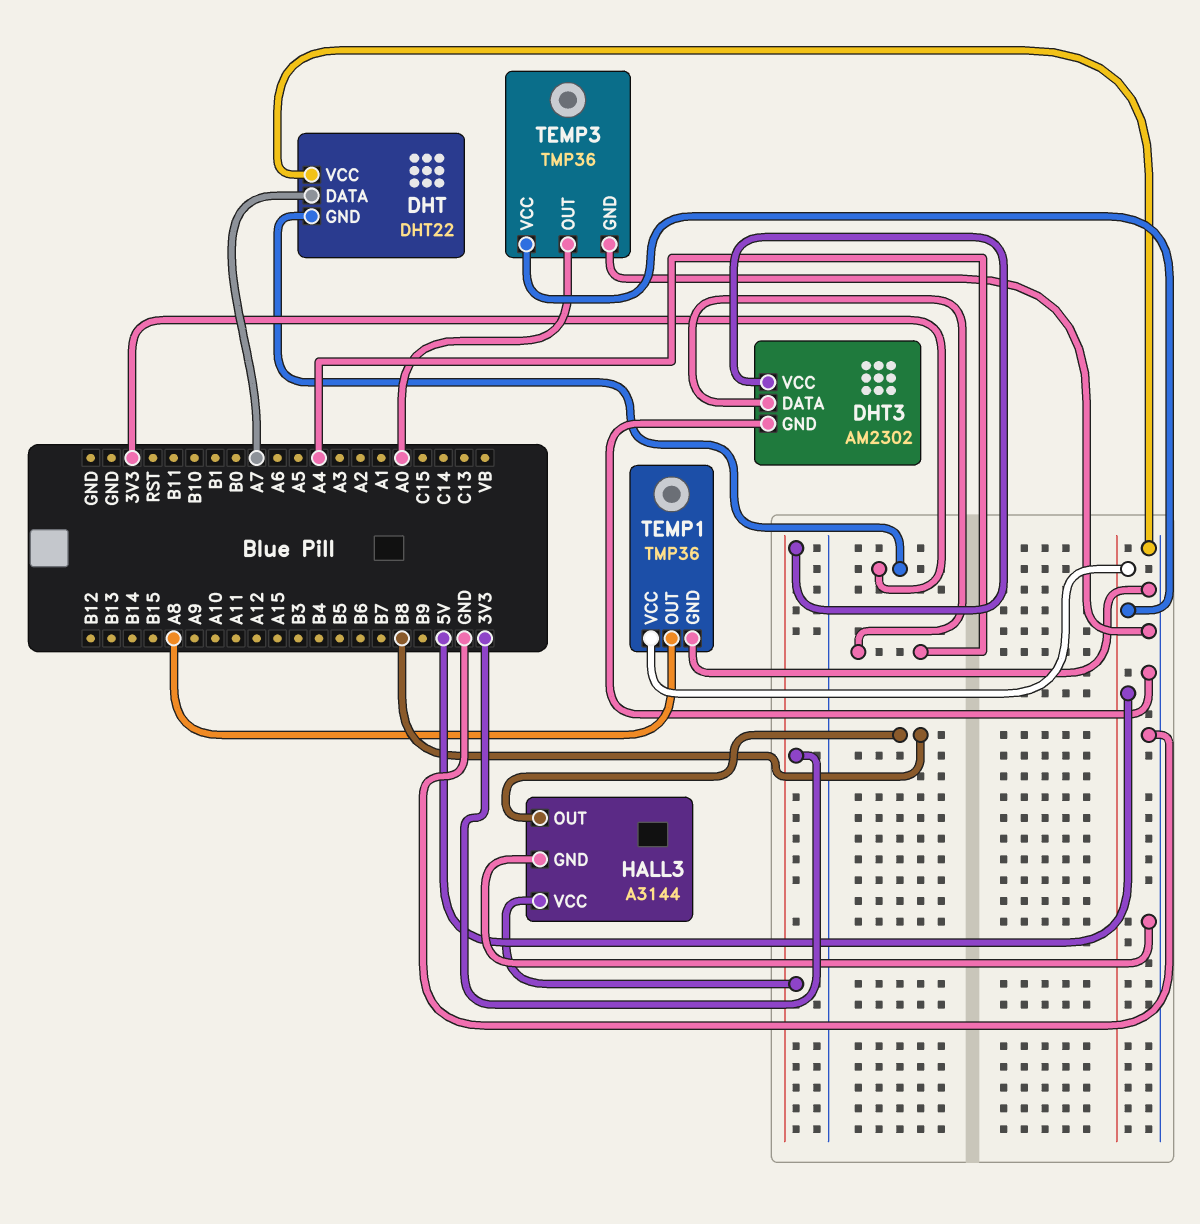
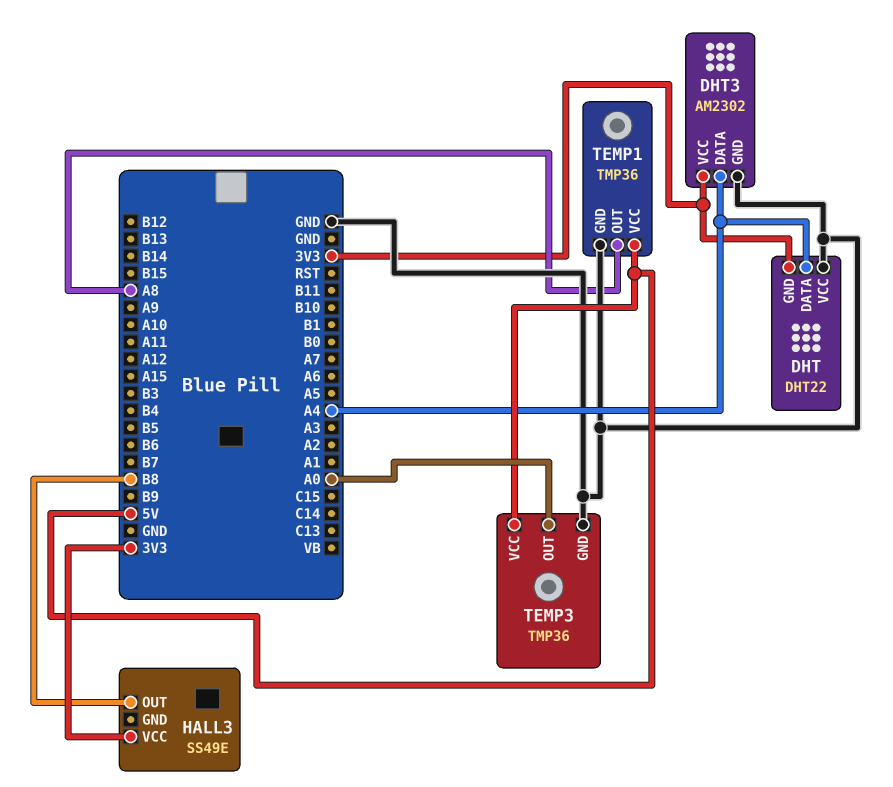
DHT pin DATA: A7 -> A4
HALL3: A3144 -> SS49E
HALL3 pin GND: GND -> none

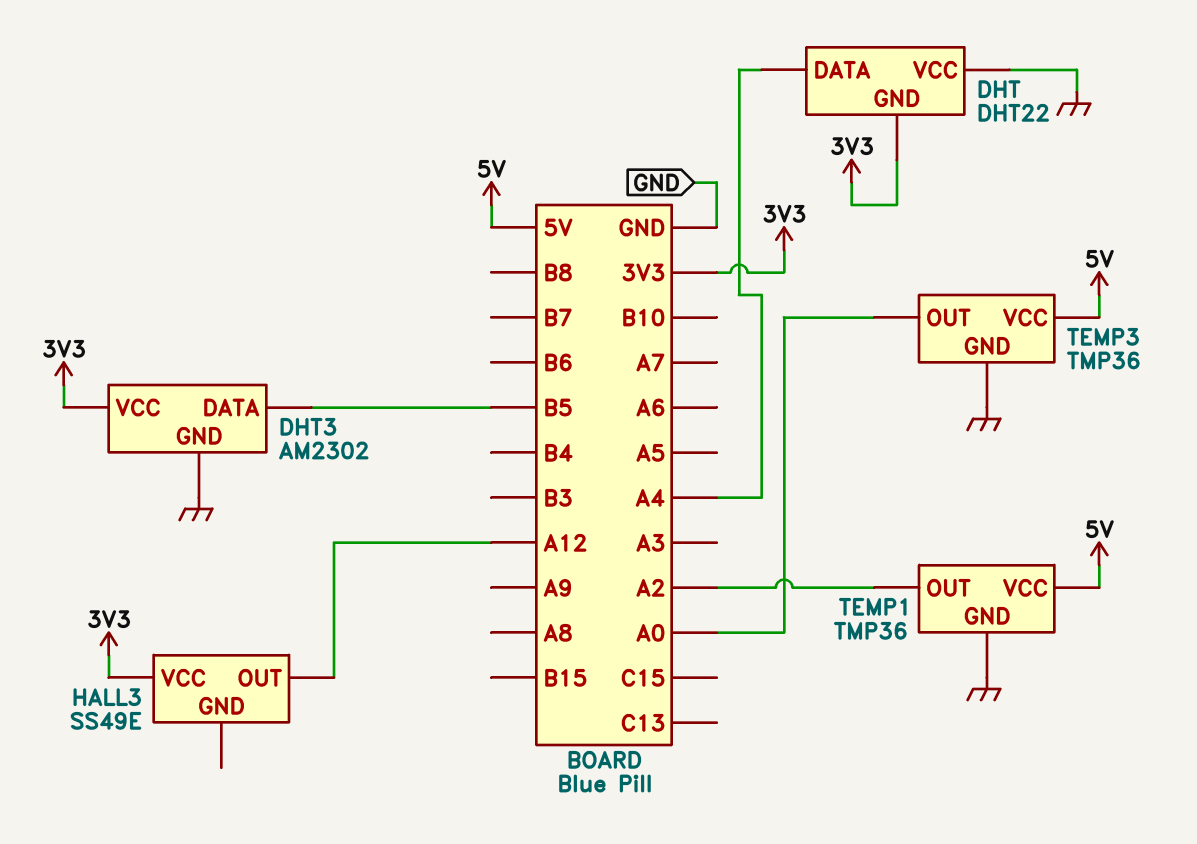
DHT3 pin DATA: A4 -> B5
HALL3 pin OUT: B8 -> A12
TEMP1 pin OUT: A8 -> A2

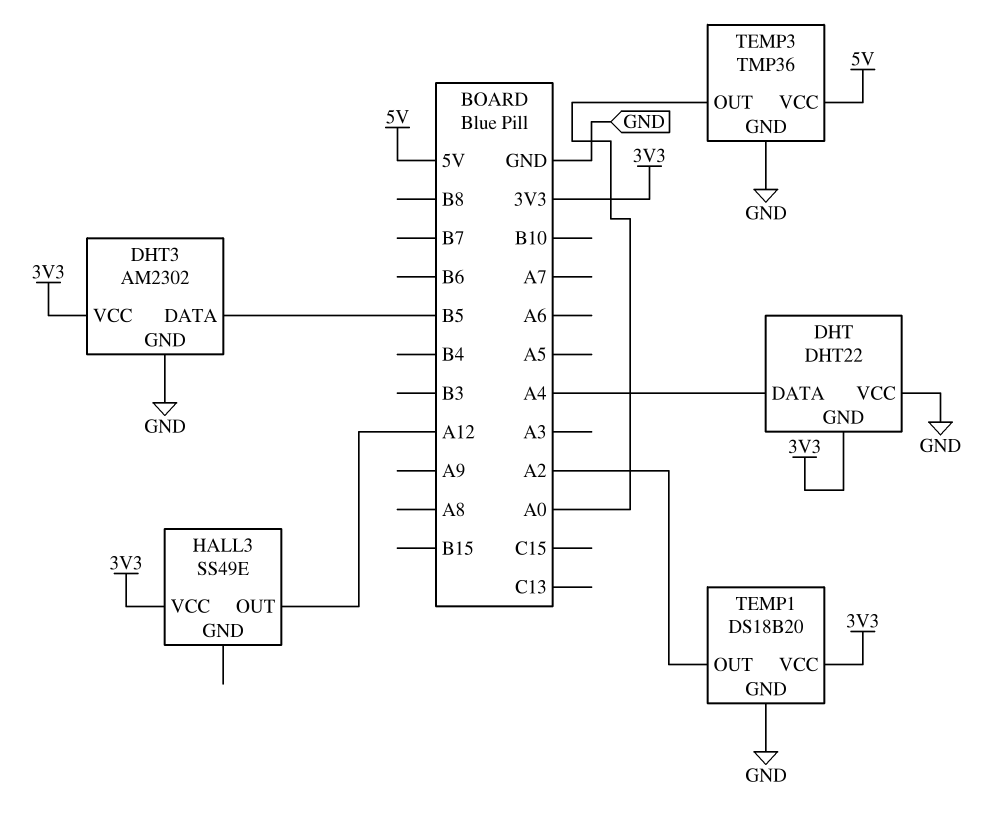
TEMP1: TMP36 -> DS18B20
TEMP1 pin VCC: 5V -> 3V3

